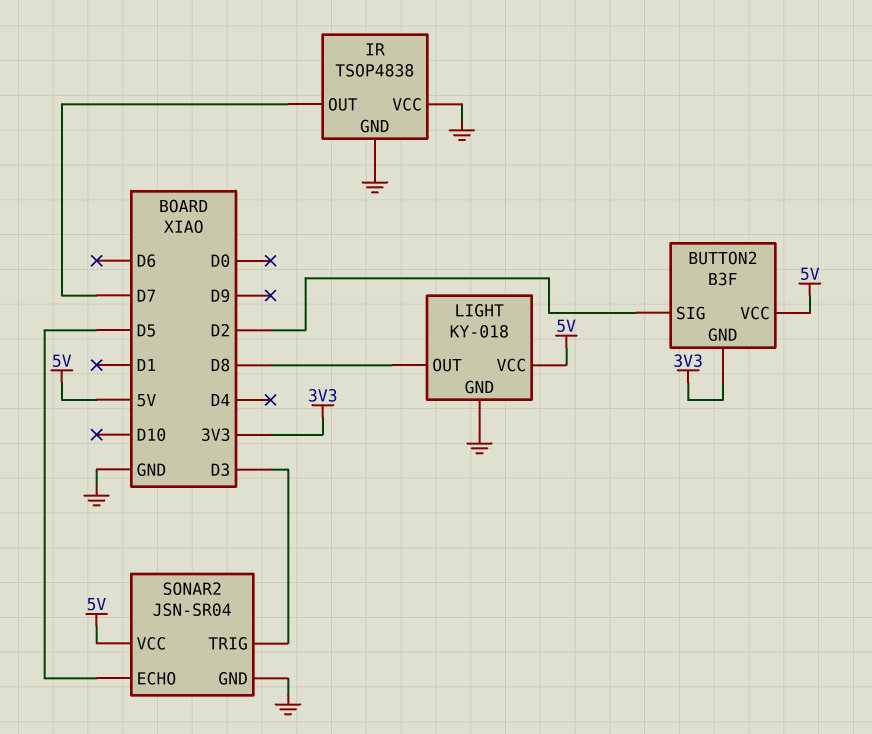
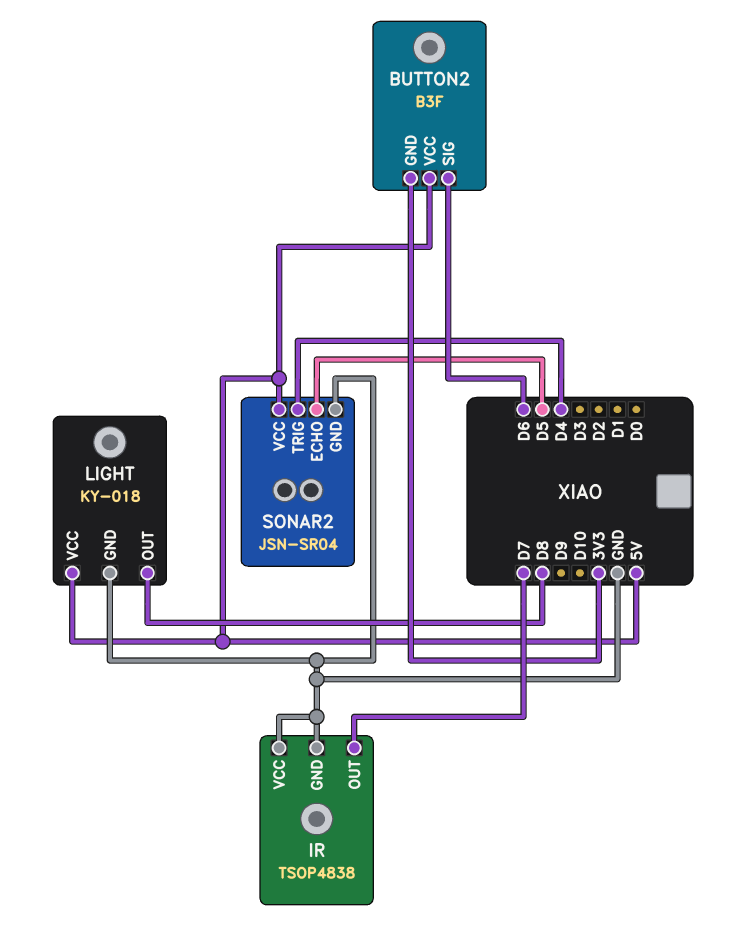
BUTTON2 pin SIG: D2 -> D6
SONAR2 pin TRIG: D3 -> D4

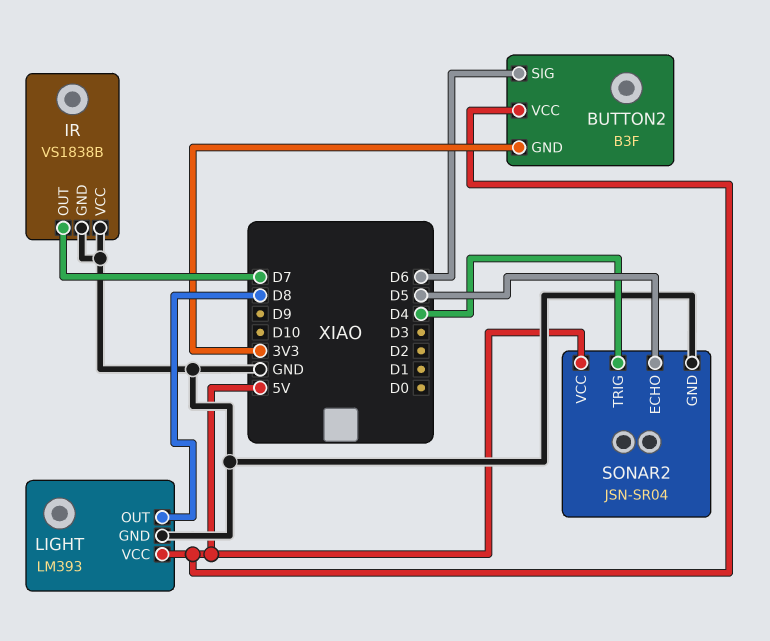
IR: TSOP4838 -> VS1838B
LIGHT: KY-018 -> LM393

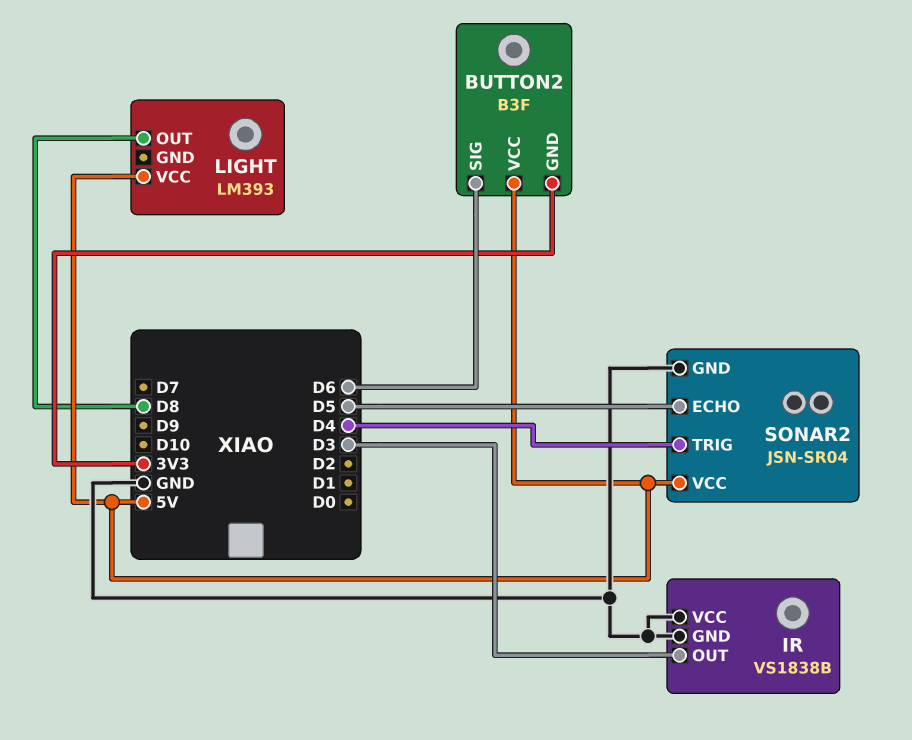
IR pin OUT: D7 -> D3
LIGHT pin GND: GND -> none

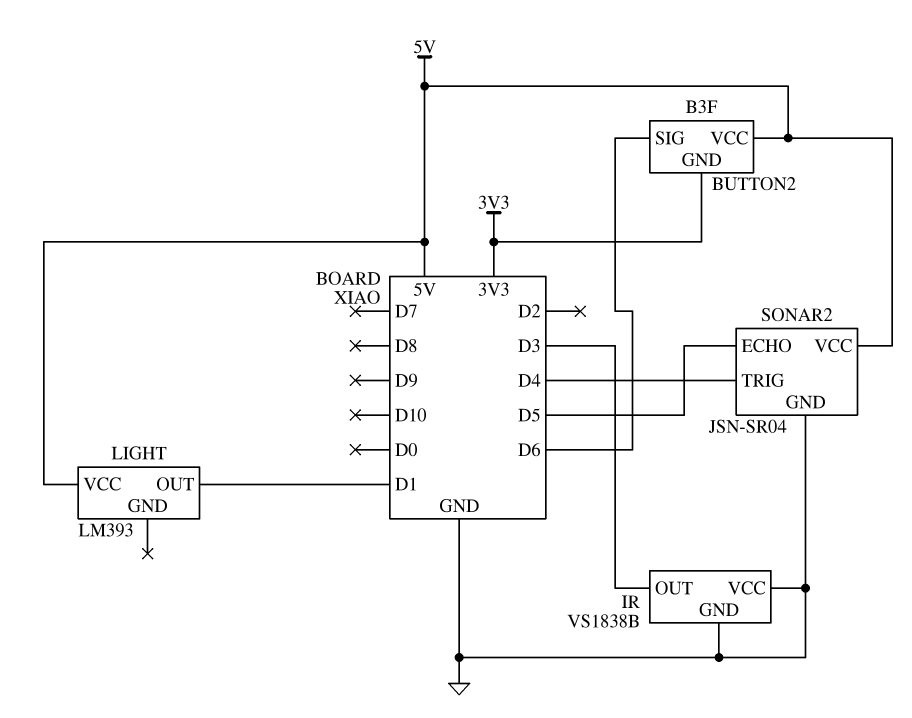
LIGHT pin OUT: D8 -> D1

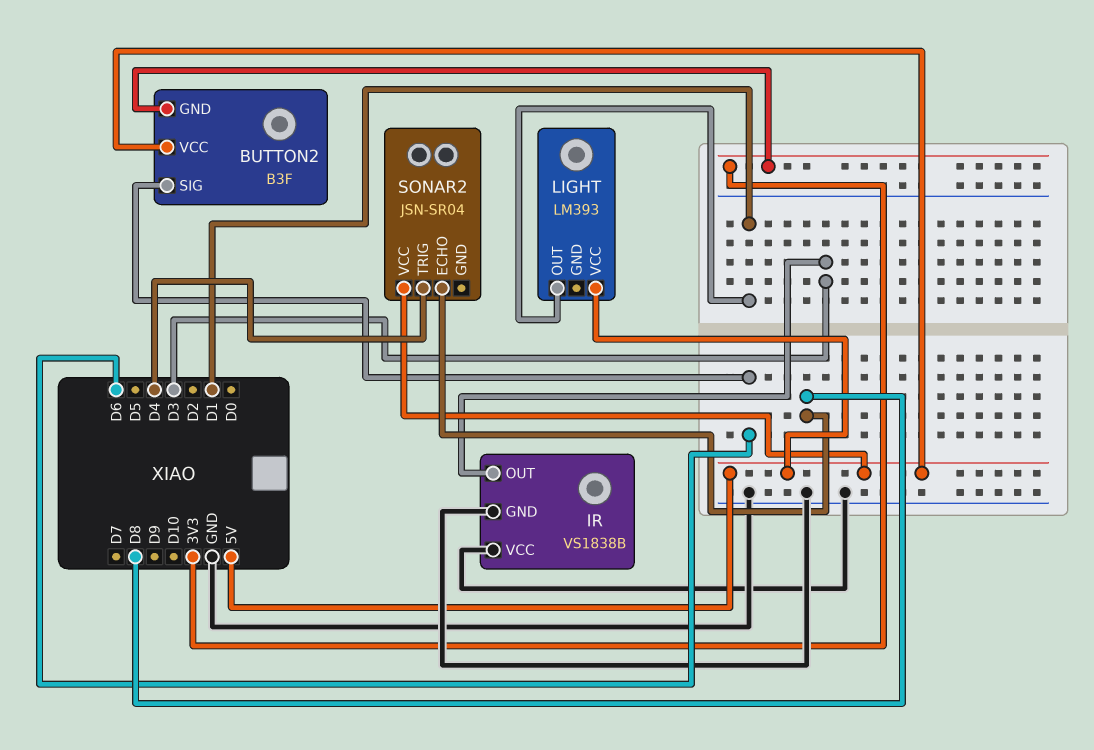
SONAR2 pin ECHO: D5 -> D8
SONAR2 pin GND: GND -> none

